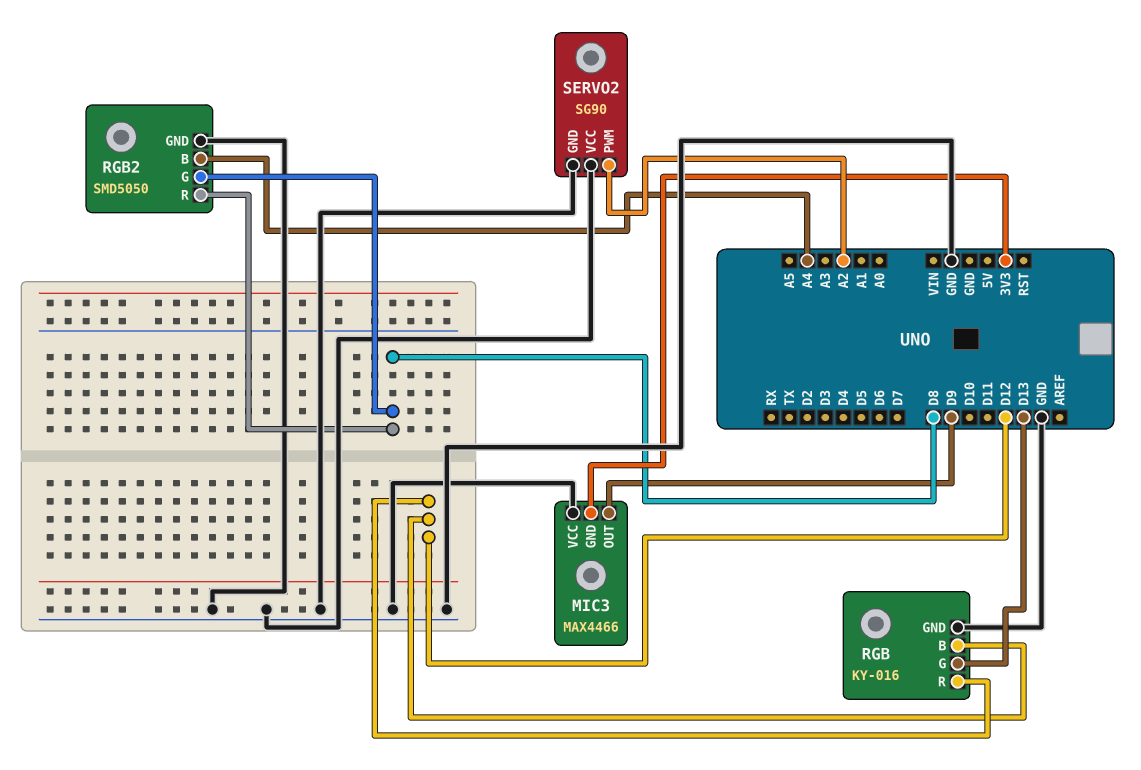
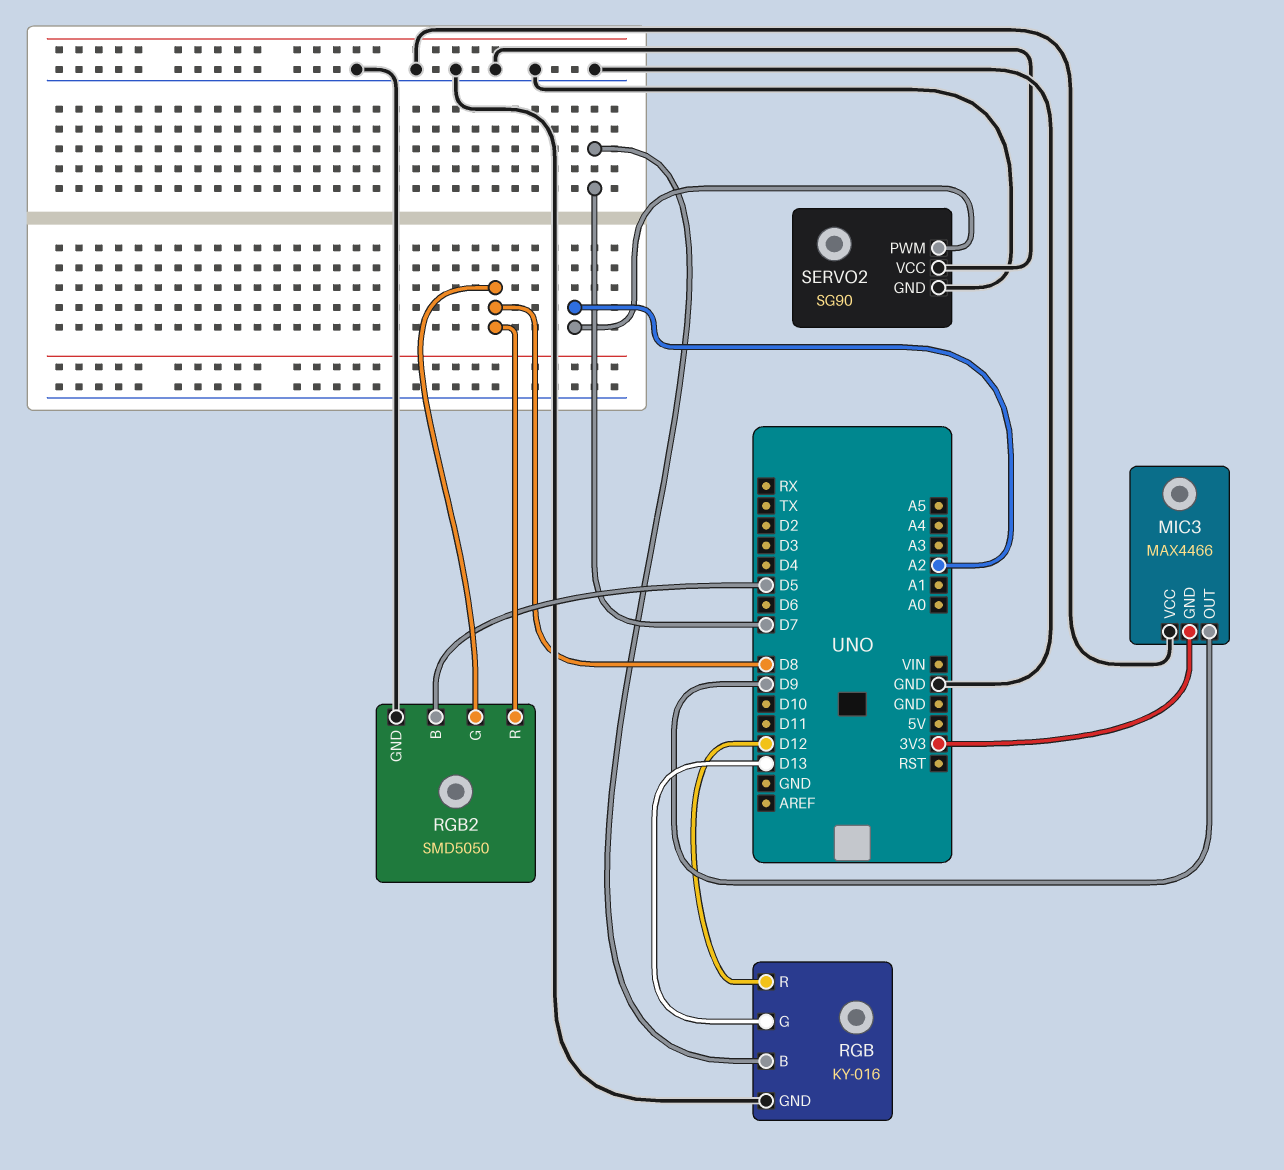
RGB pin B: D12 -> D7
RGB2 pin B: A4 -> D5

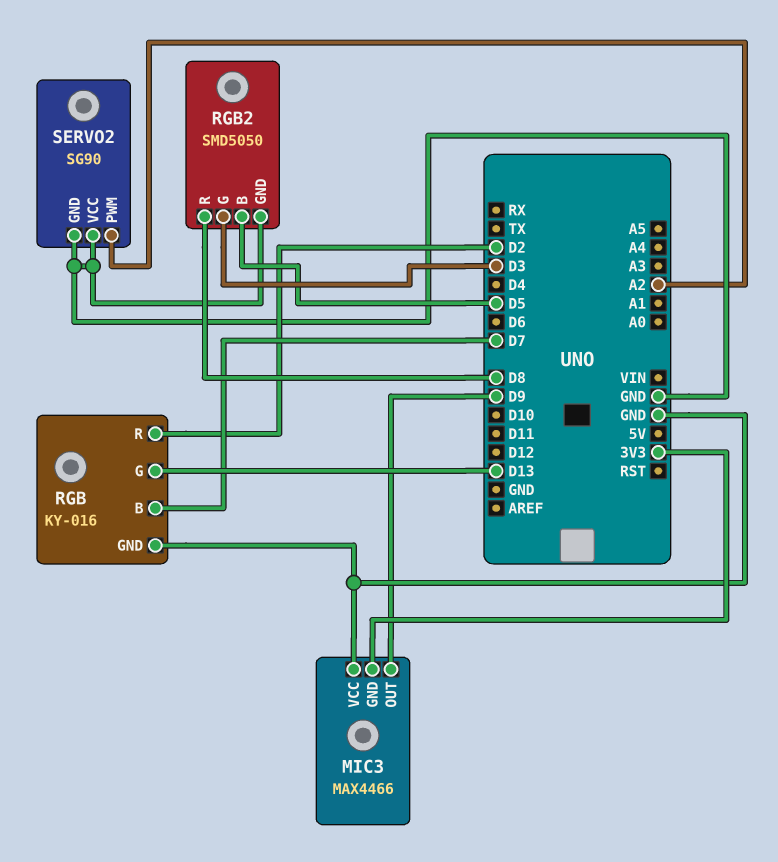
RGB pin R: D12 -> D2
RGB2 pin G: D8 -> D3

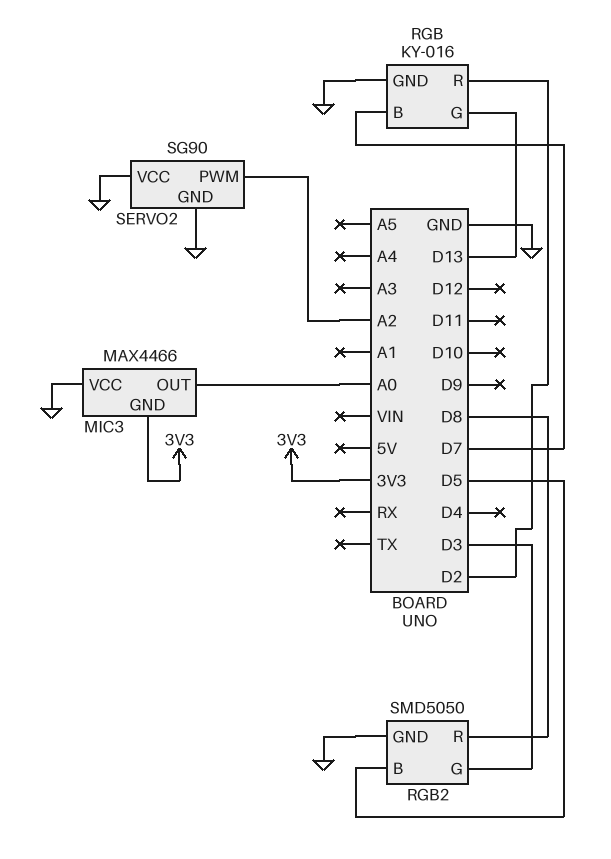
MIC3 pin OUT: D9 -> A0

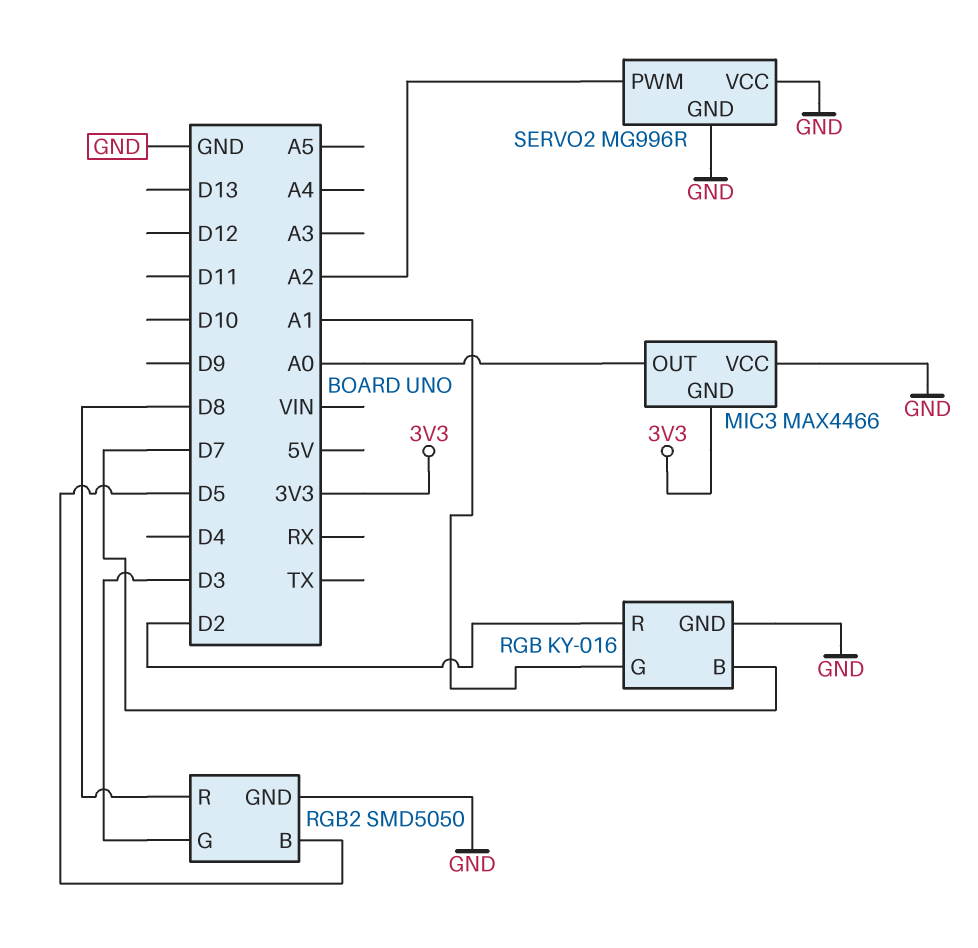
RGB pin G: D13 -> A1
SERVO2: SG90 -> MG996R

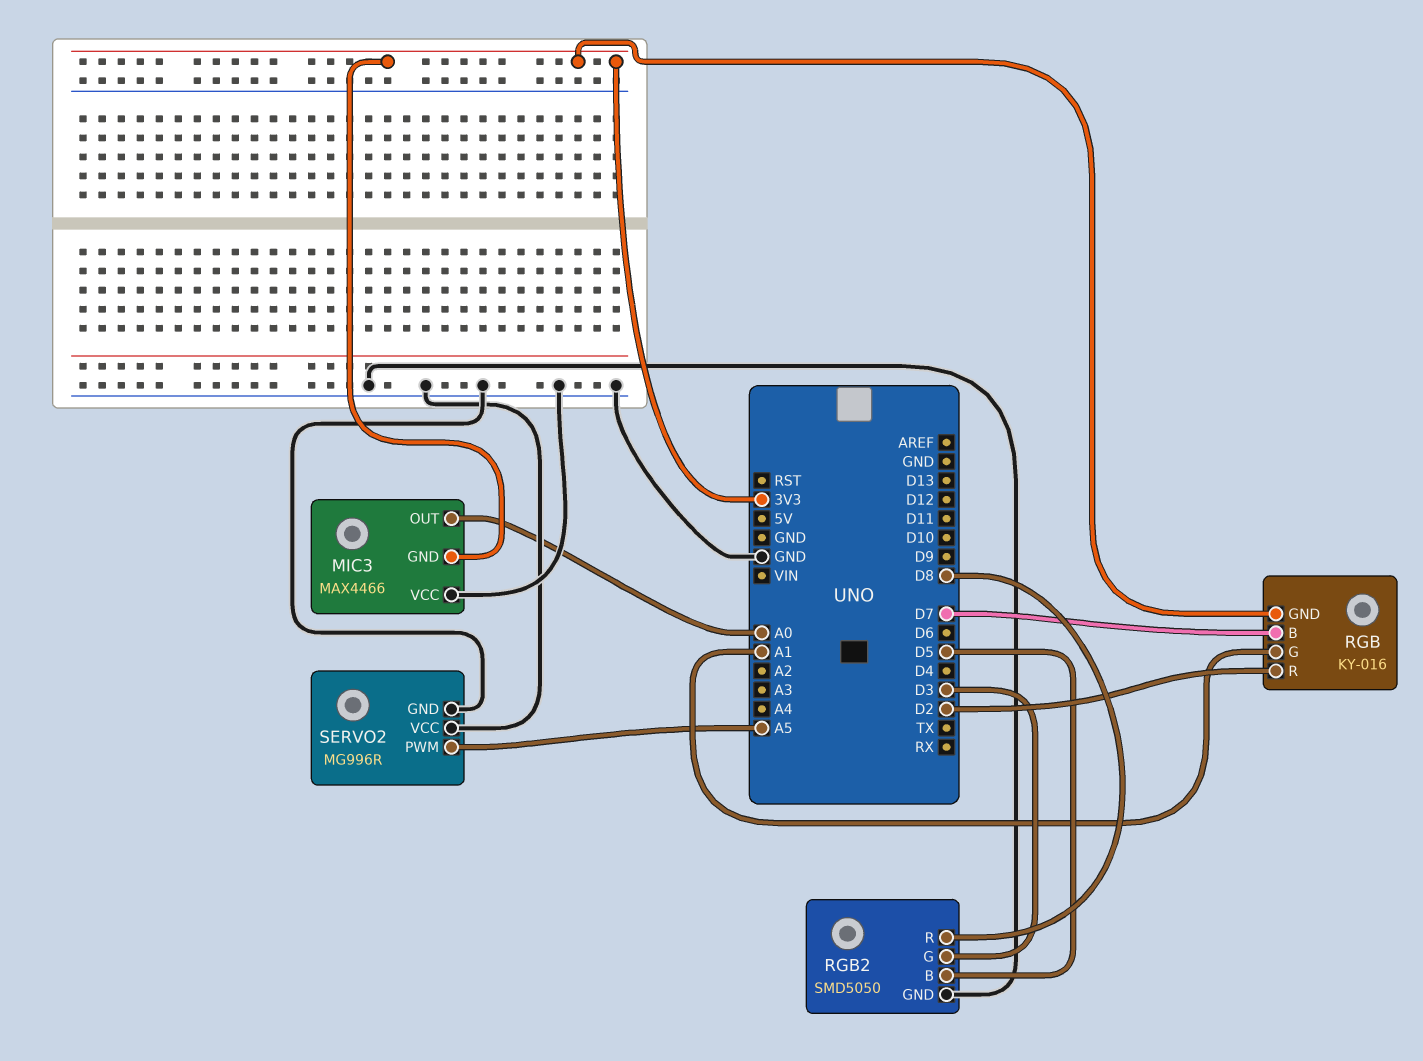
RGB pin GND: GND -> 3V3
SERVO2 pin PWM: A2 -> A5

